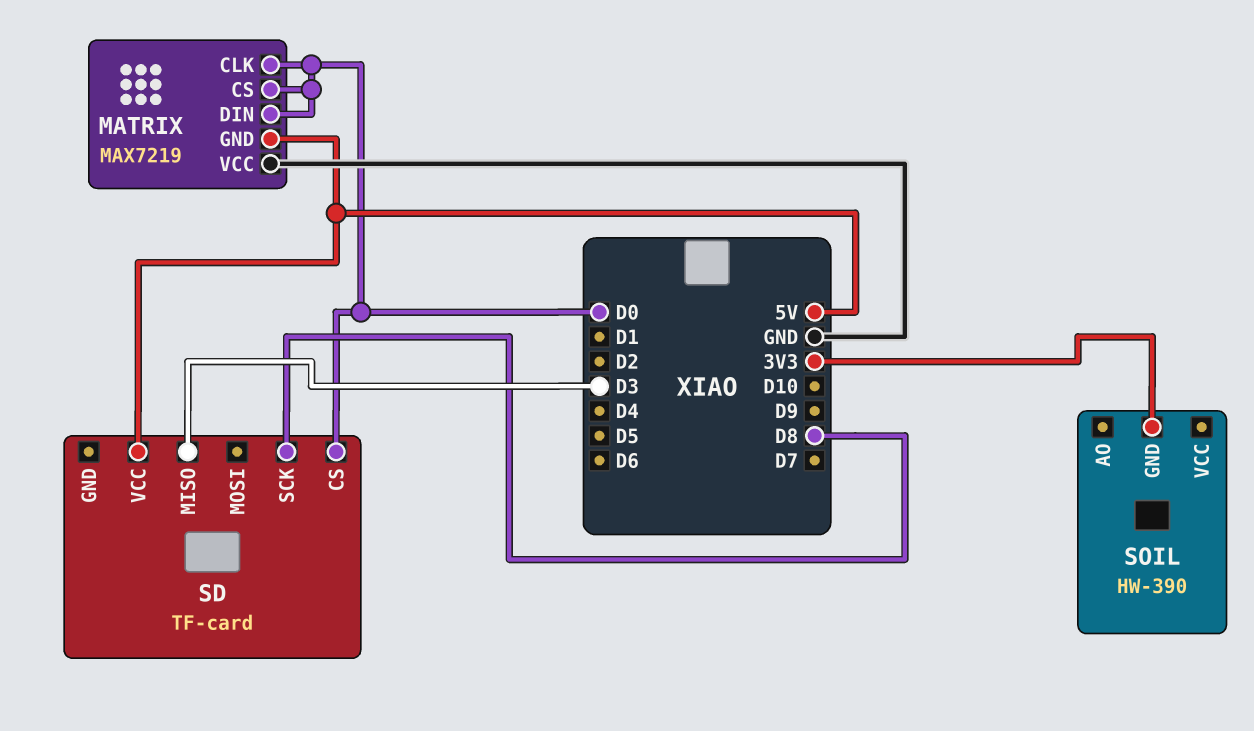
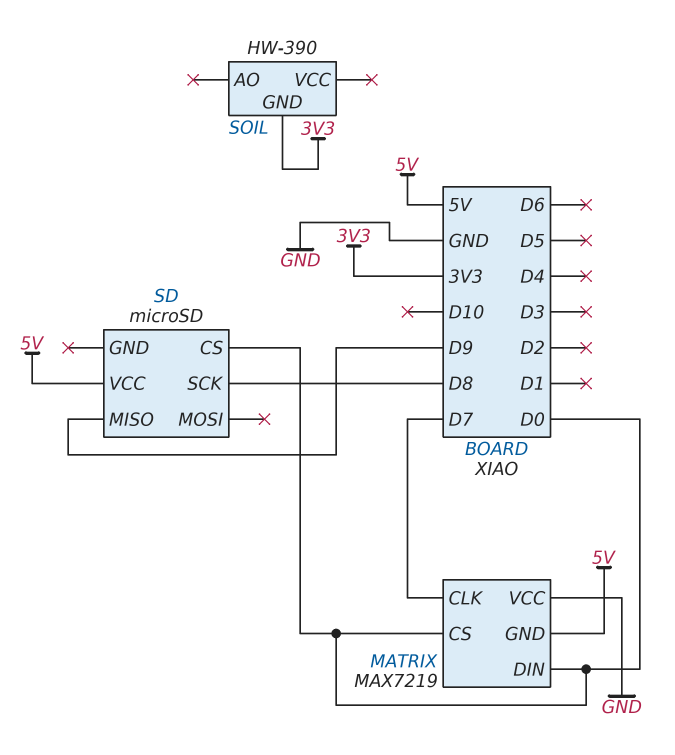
MATRIX pin CLK: D0 -> D7
SD: TF-card -> microSD
SD pin MISO: D3 -> D9

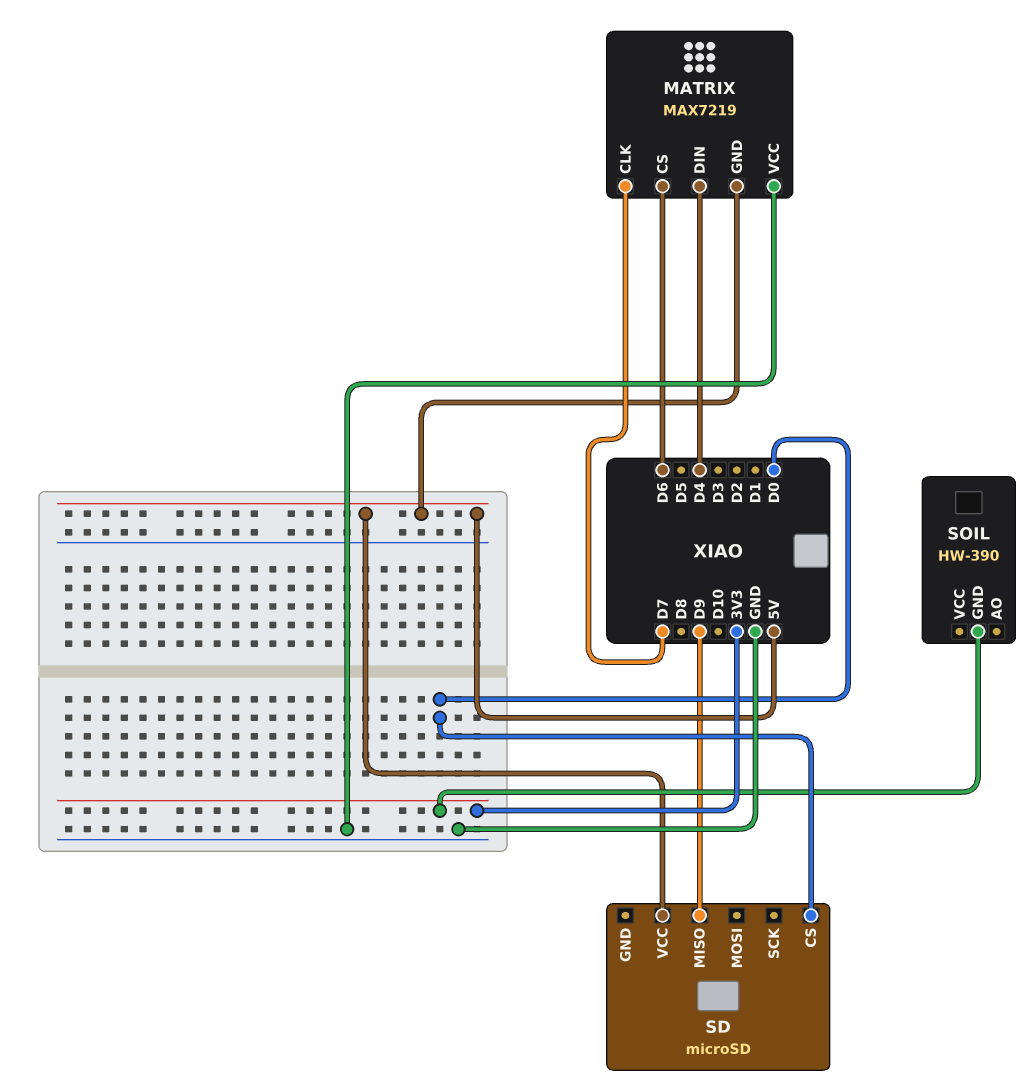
MATRIX pin CS: D0 -> D6
MATRIX pin DIN: D0 -> D4
SD pin SCK: D8 -> none

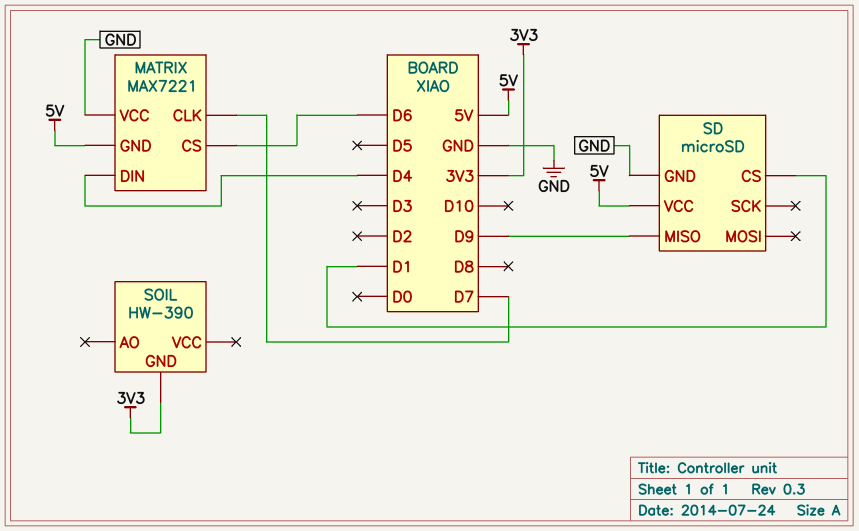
MATRIX: MAX7219 -> MAX7221
SD pin CS: D0 -> D1
SD pin GND: none -> GND

